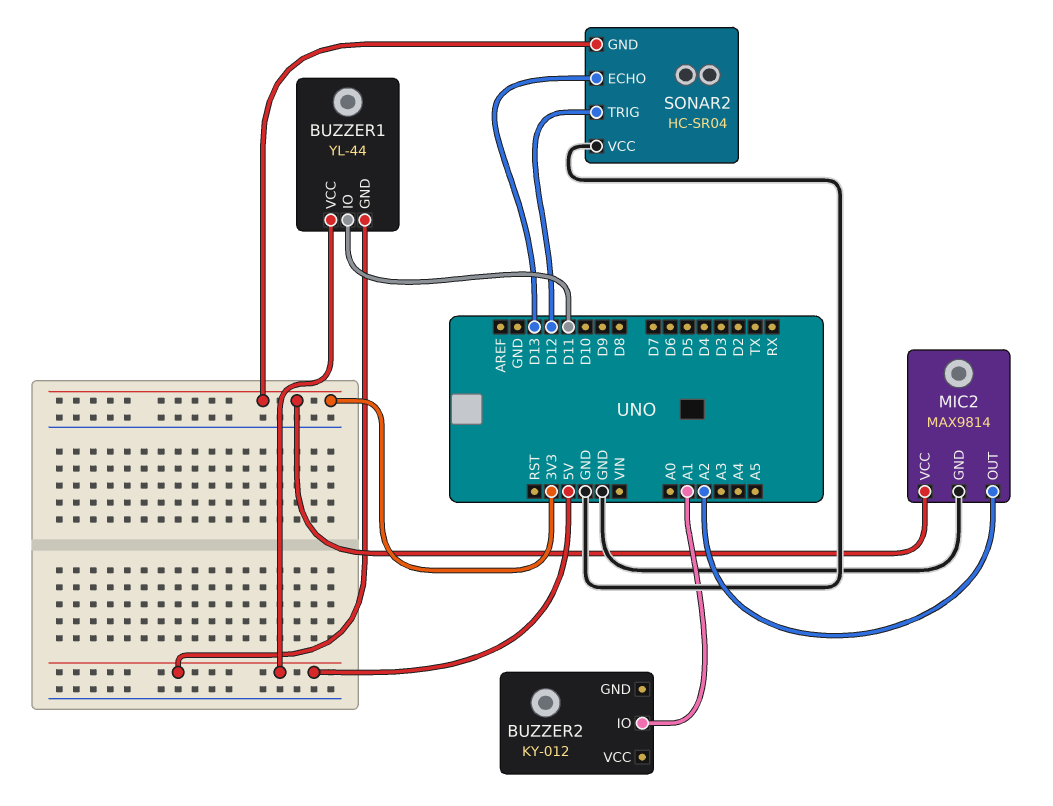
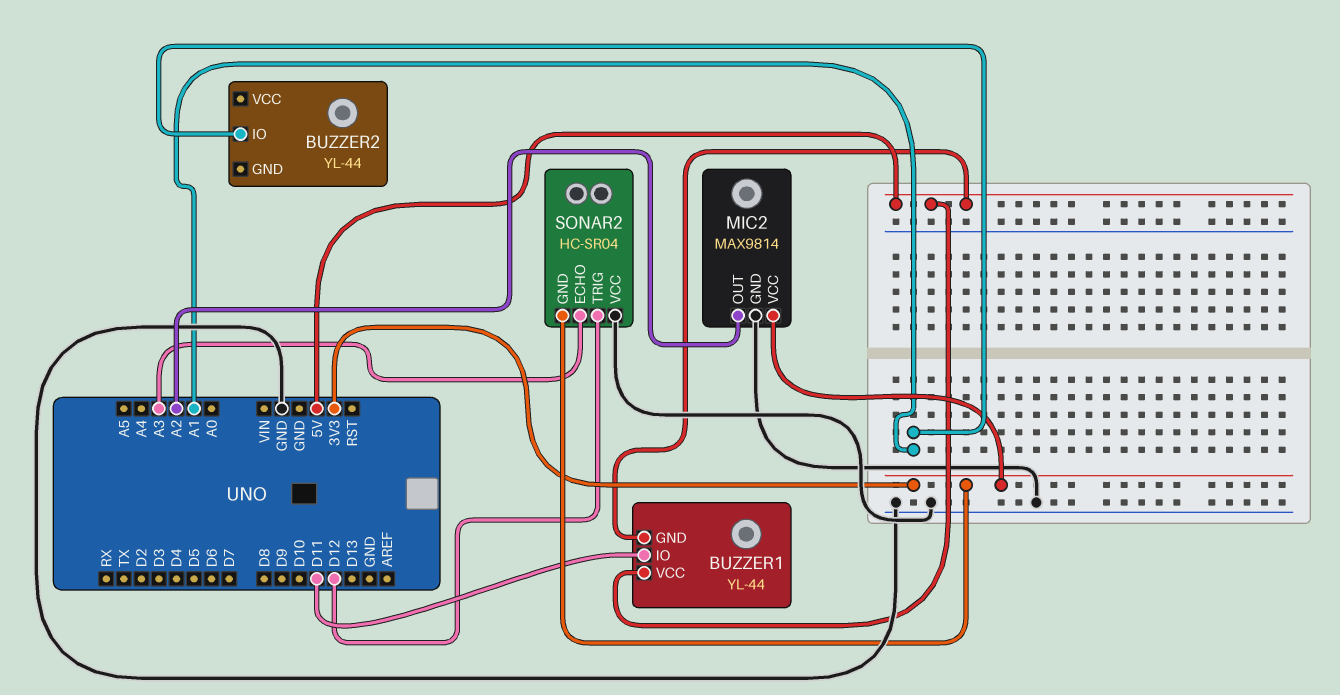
BUZZER2: KY-012 -> YL-44
SONAR2 pin ECHO: D13 -> A3

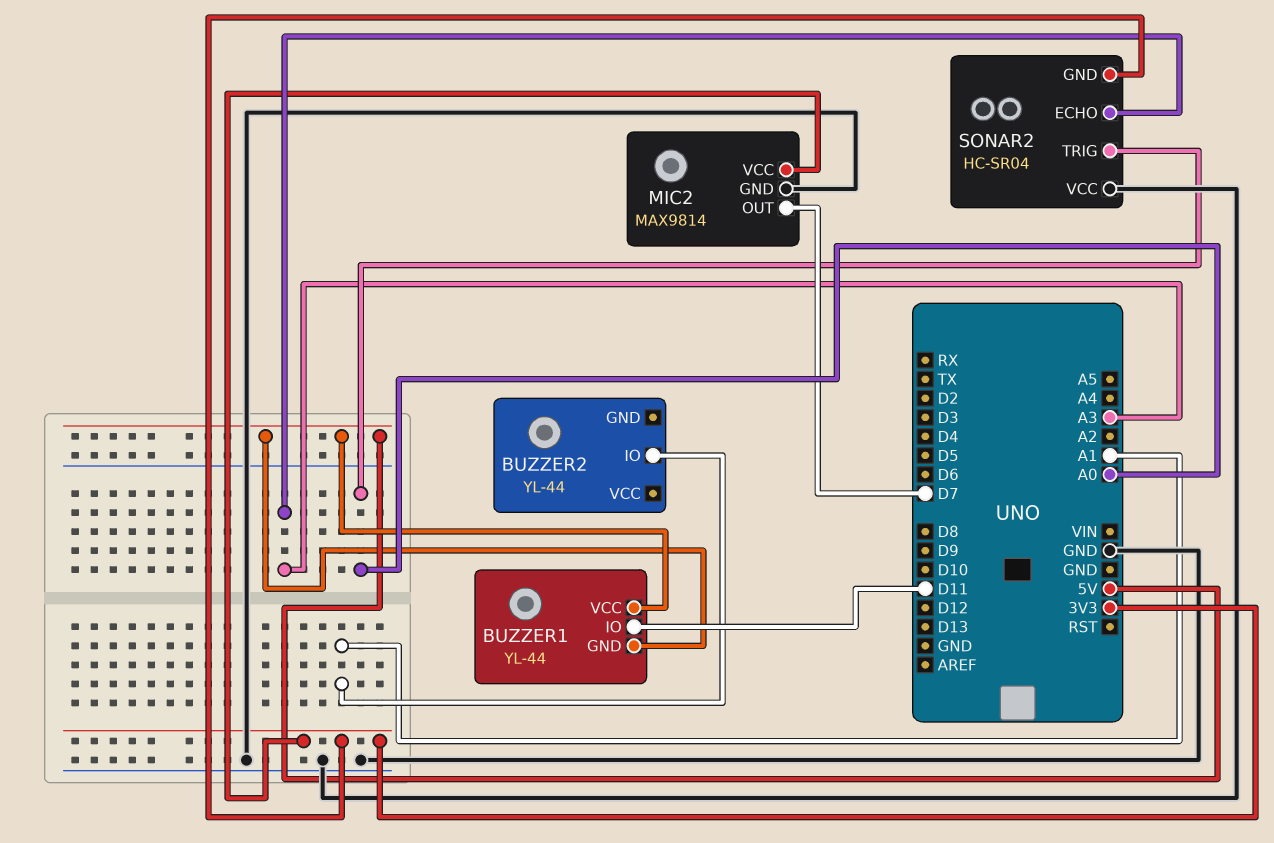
MIC2 pin OUT: A2 -> D7
SONAR2 pin TRIG: D12 -> A0

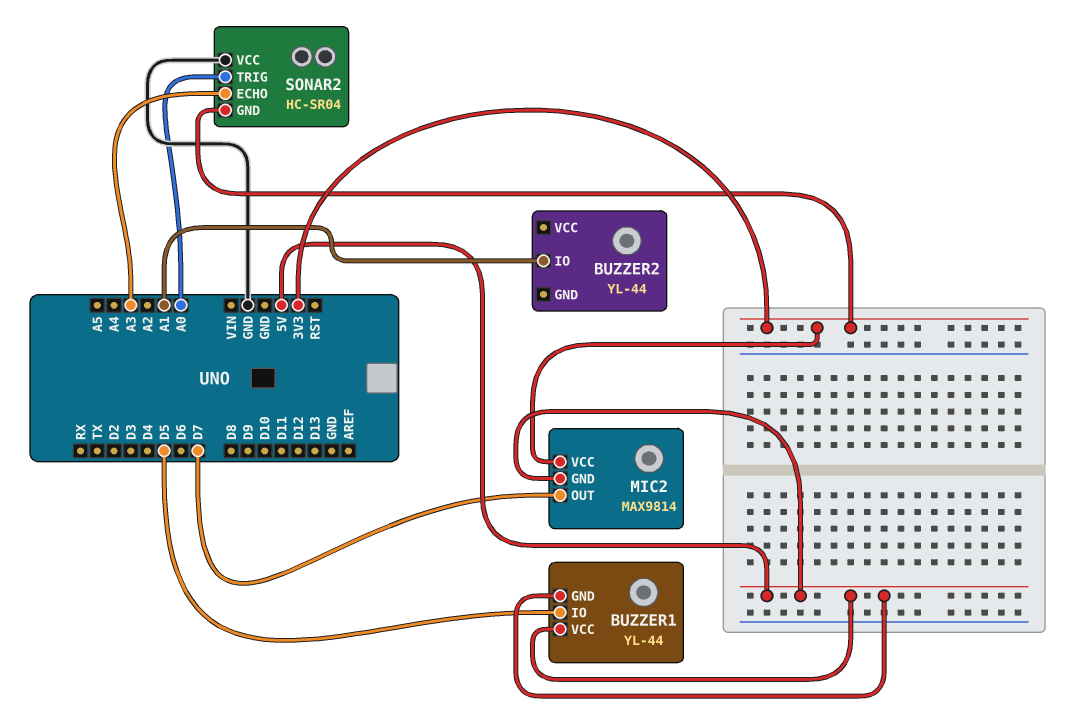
BUZZER1 pin IO: D11 -> D5
MIC2 pin GND: GND -> 5V

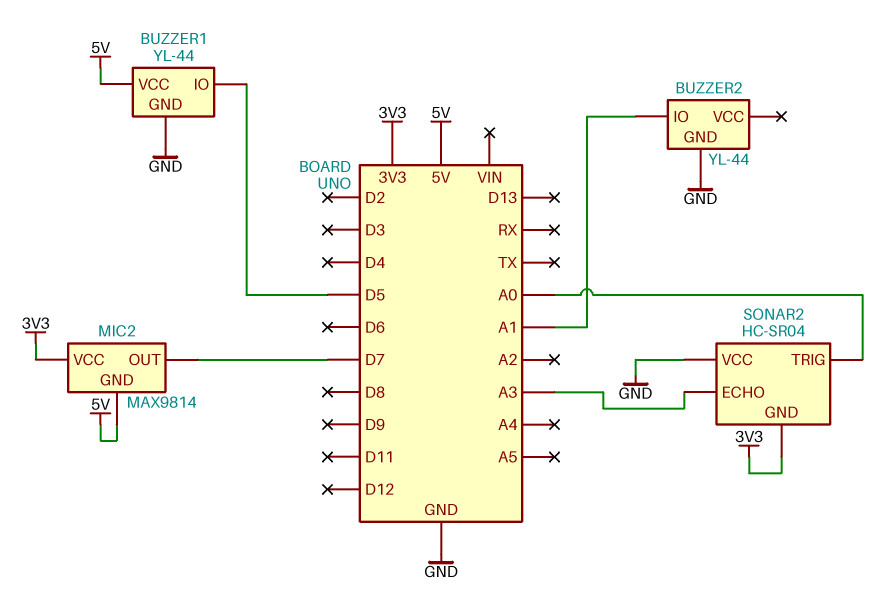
BUZZER1 pin GND: 5V -> GND
BUZZER2 pin GND: none -> GND

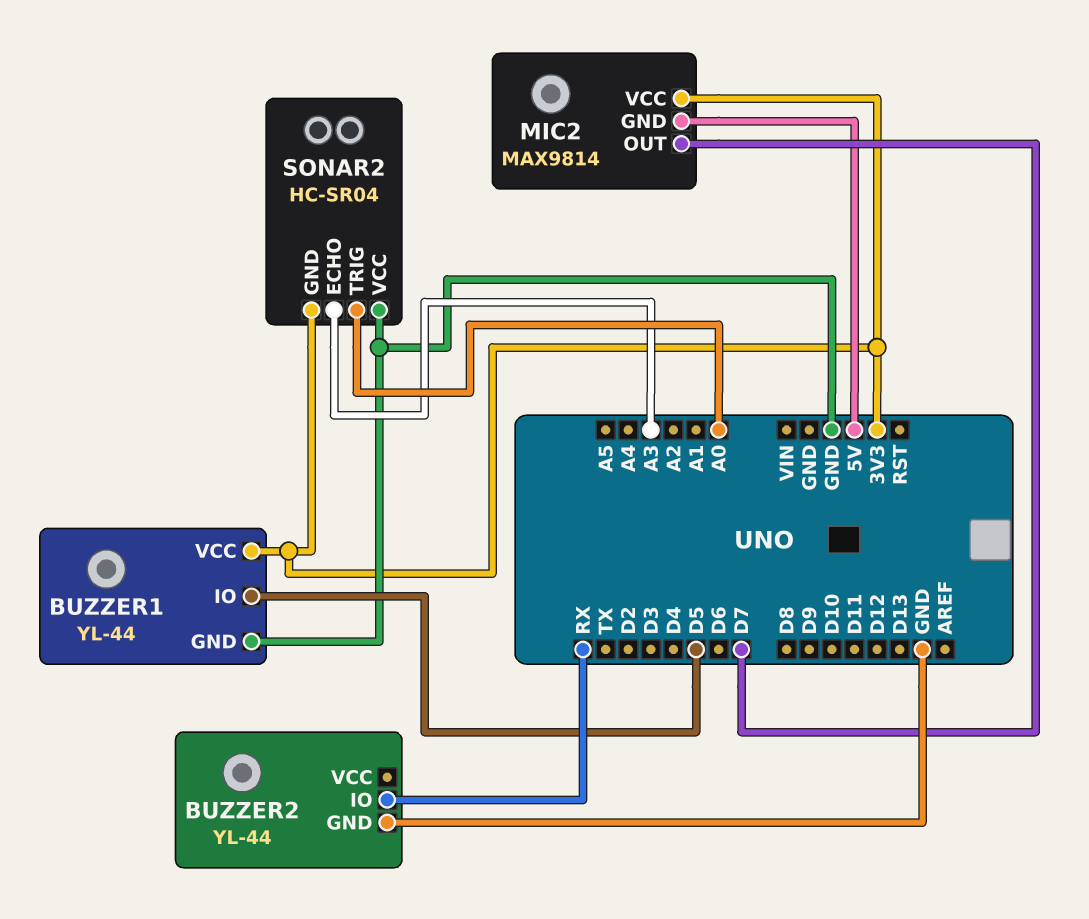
BUZZER1 pin VCC: 5V -> 3V3
BUZZER2 pin IO: A1 -> RX

